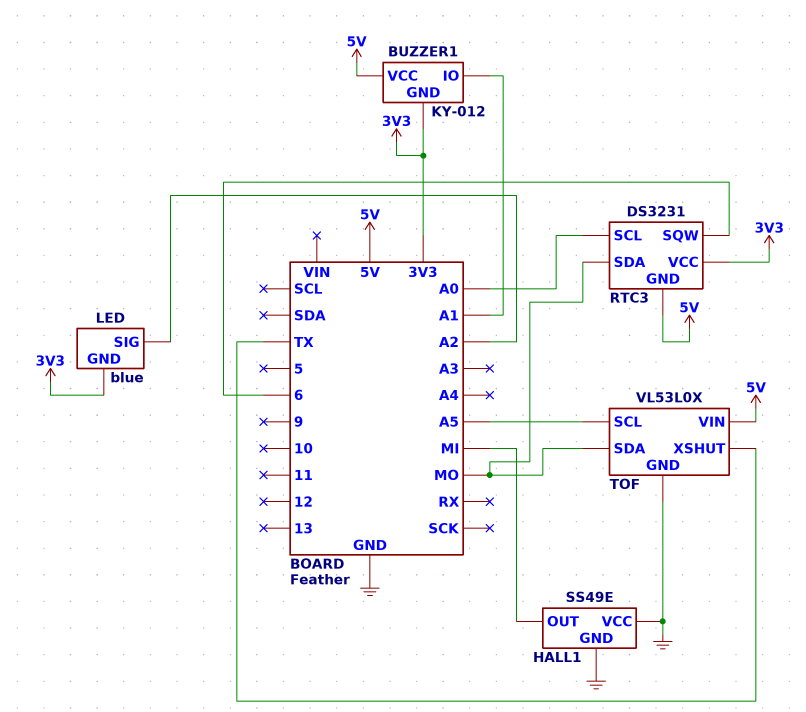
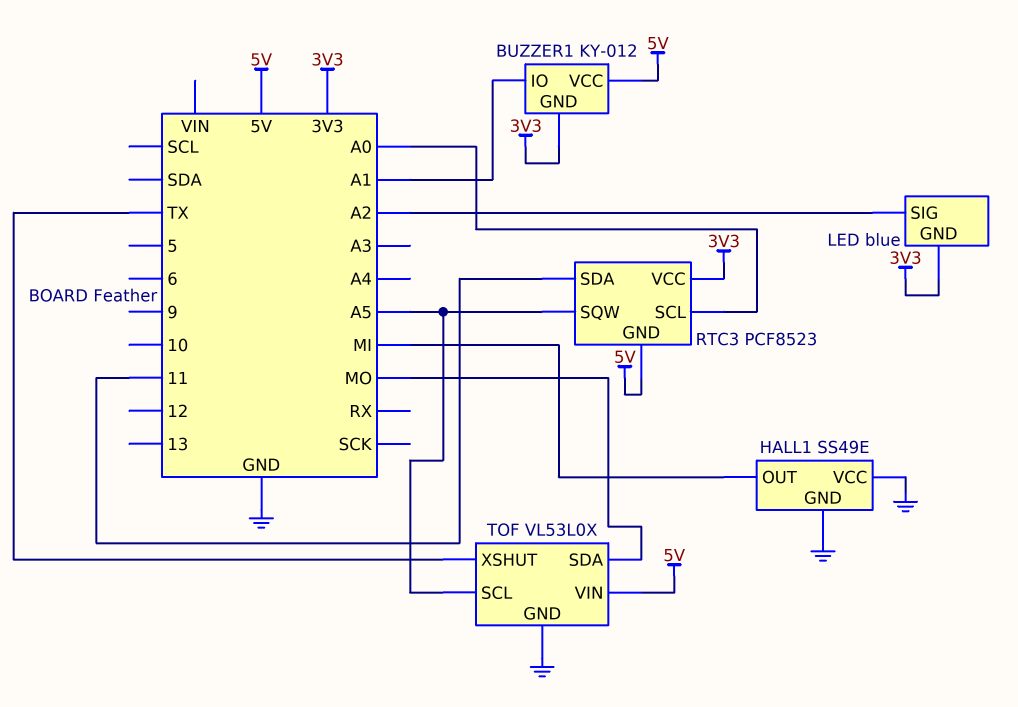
RTC3: DS3231 -> PCF8523
RTC3 pin SDA: MO -> 11
RTC3 pin SQW: 6 -> A5

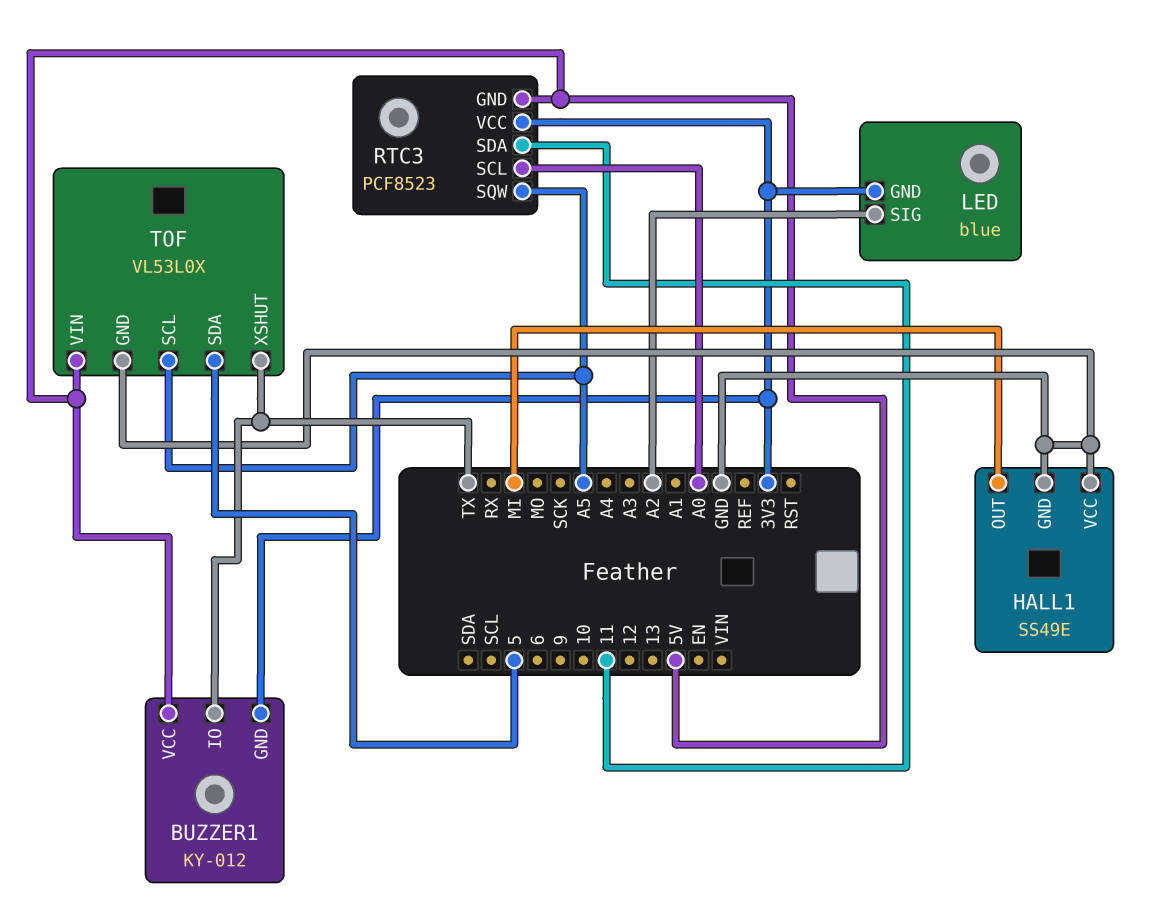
BUZZER1 pin IO: A1 -> TX
TOF pin SDA: MO -> 5

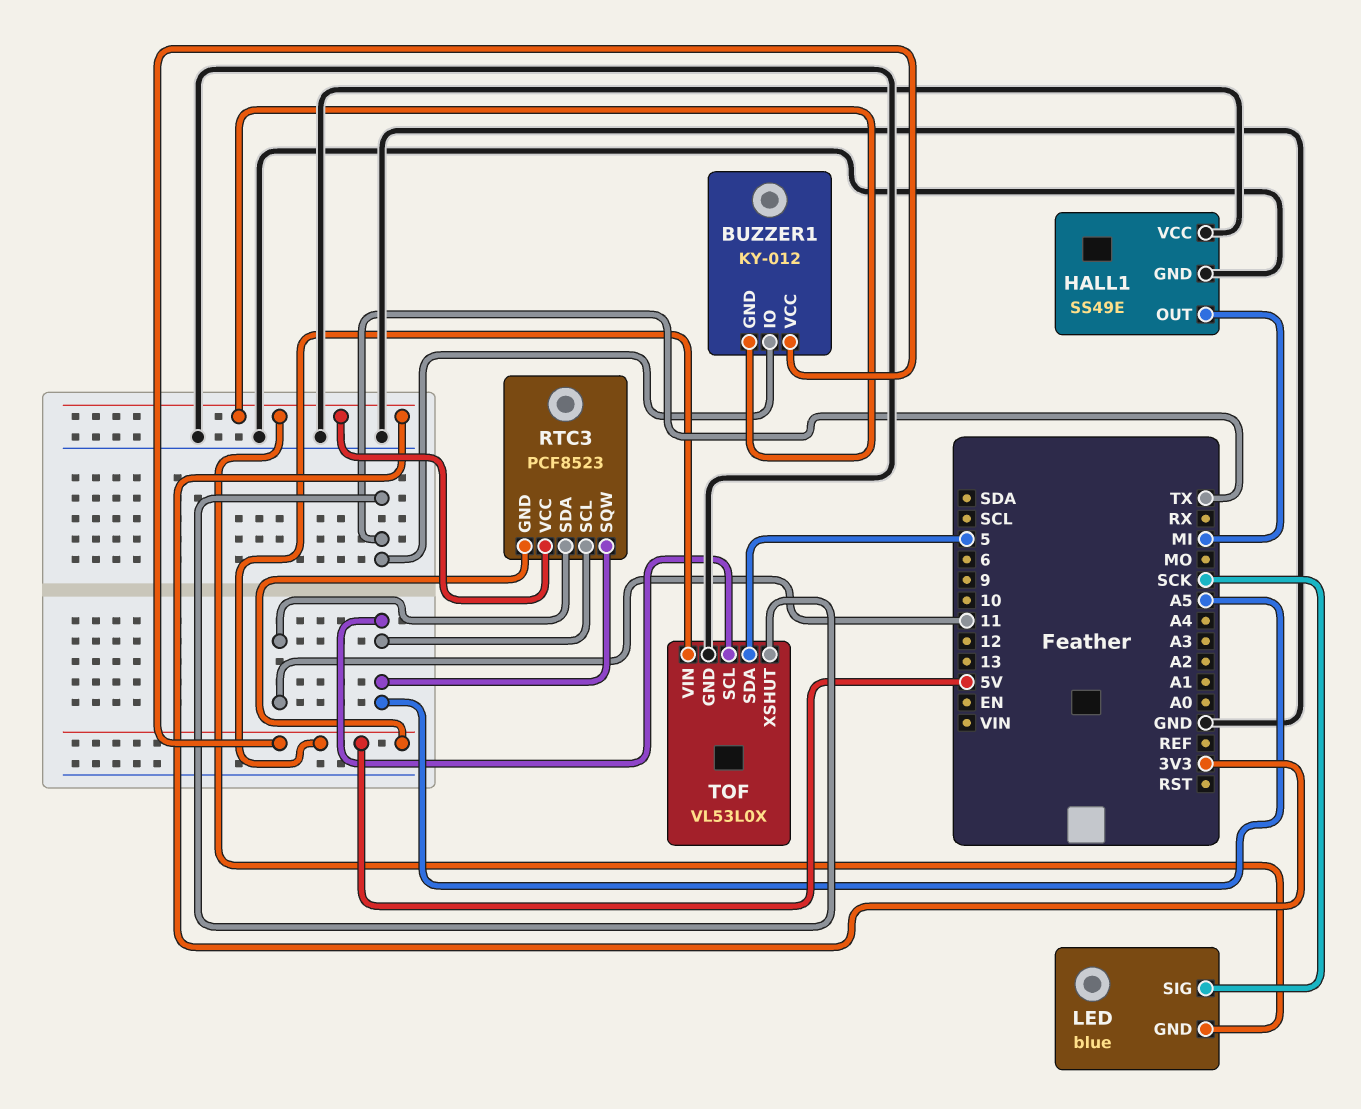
LED pin SIG: A2 -> SCK
RTC3 pin SCL: A0 -> A5

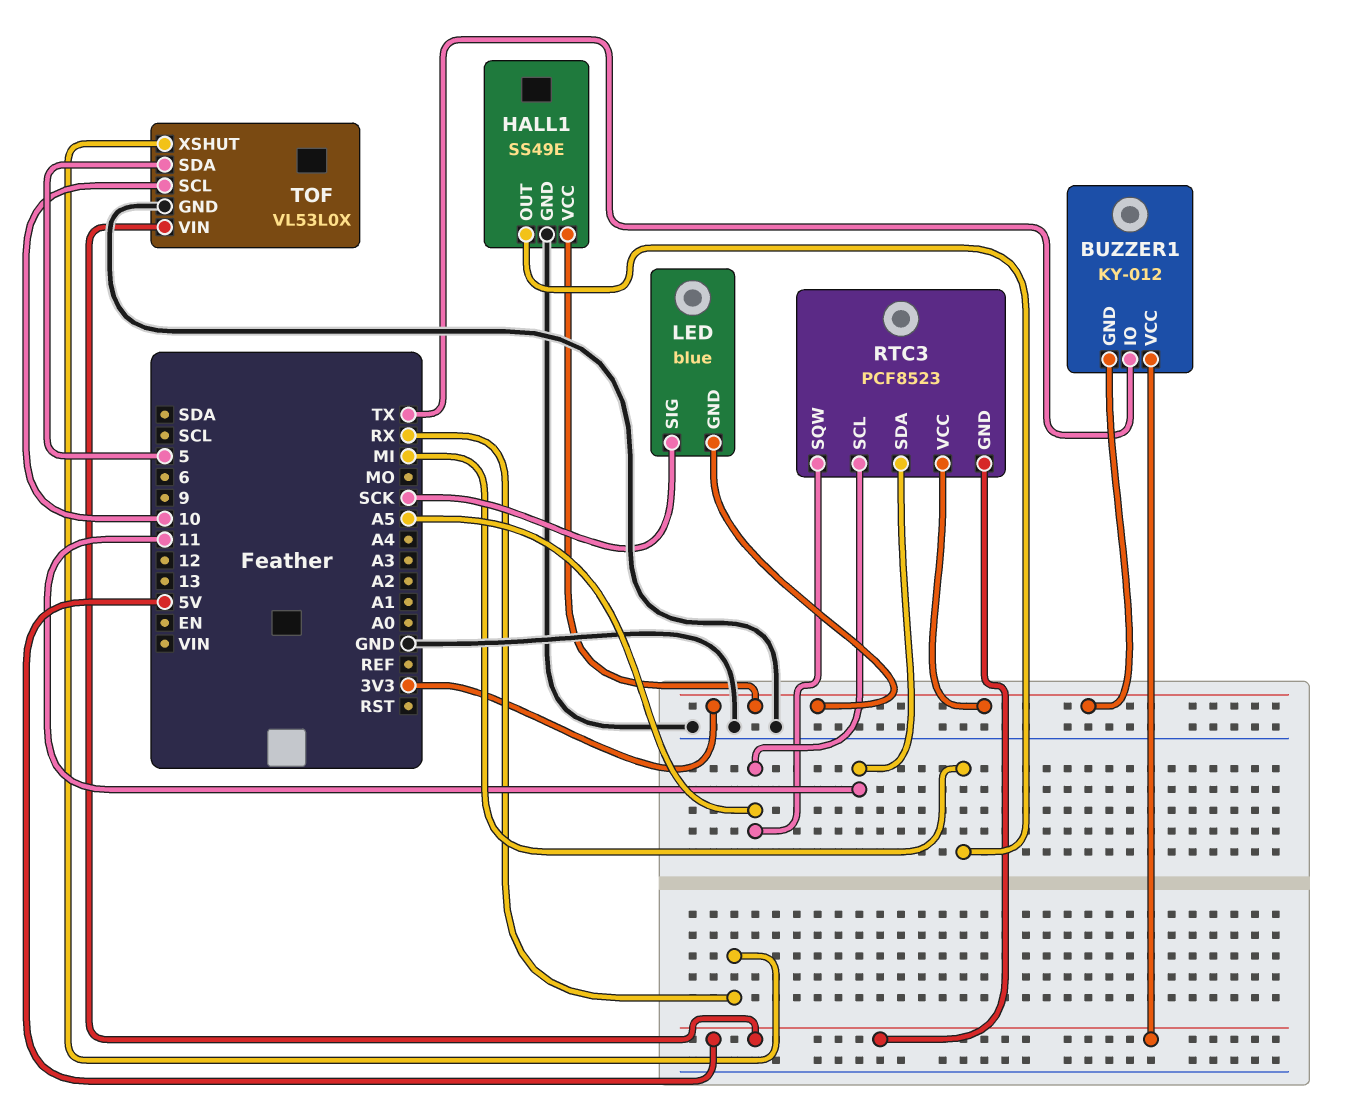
HALL1 pin VCC: GND -> 3V3
TOF pin SCL: A5 -> 10
TOF pin XSHUT: TX -> RX

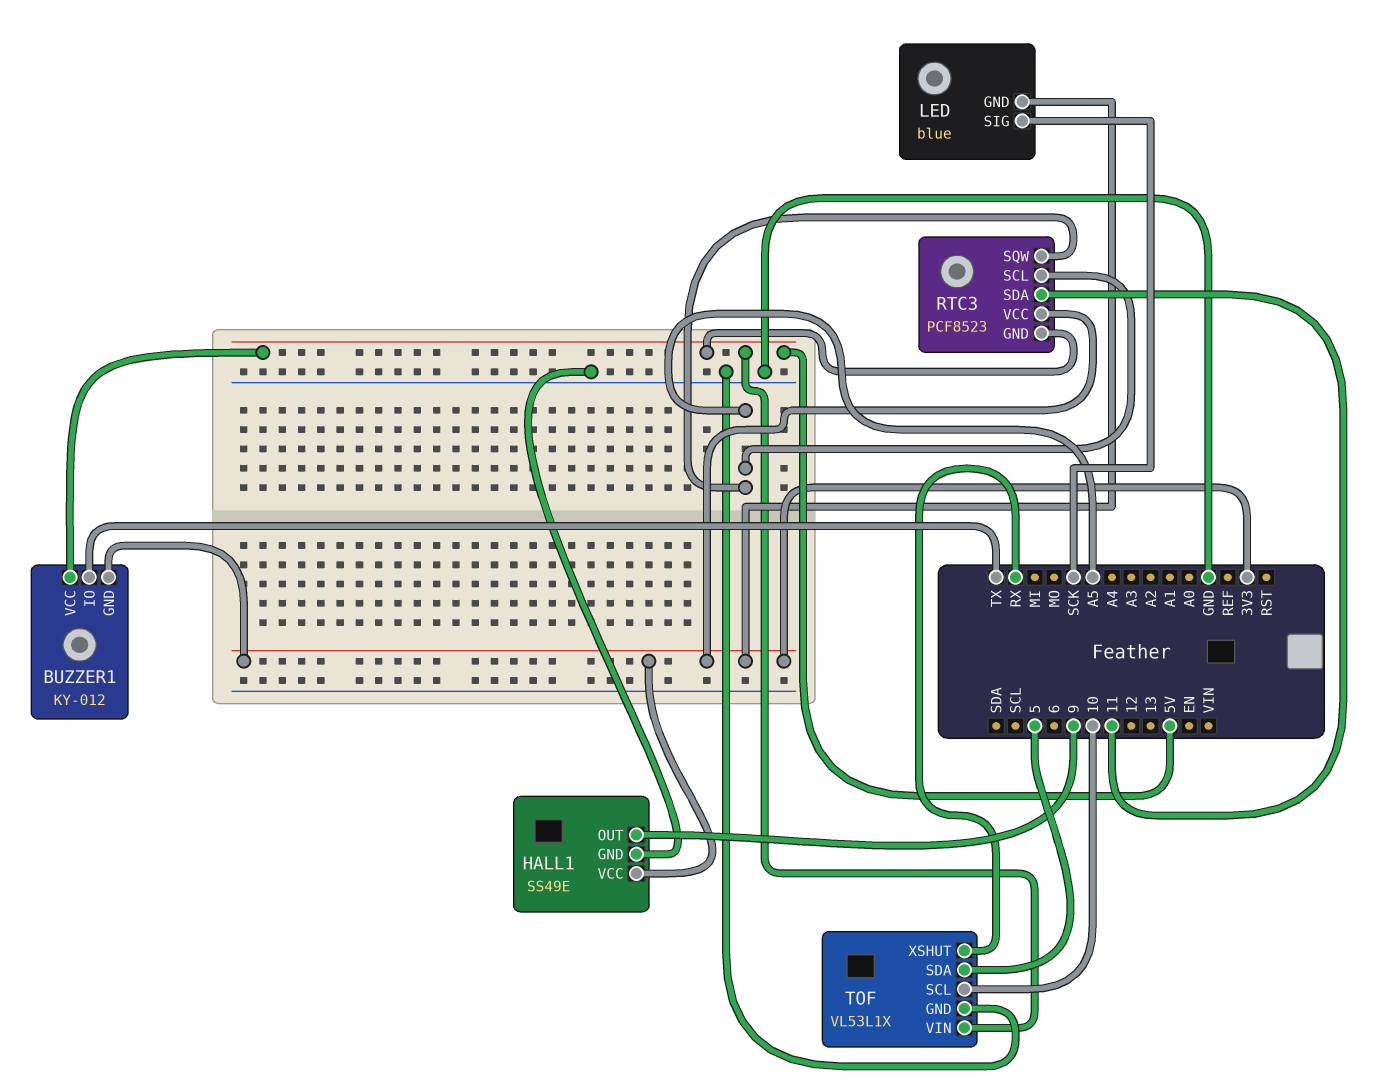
HALL1 pin OUT: MI -> 9
TOF: VL53L0X -> VL53L1X

